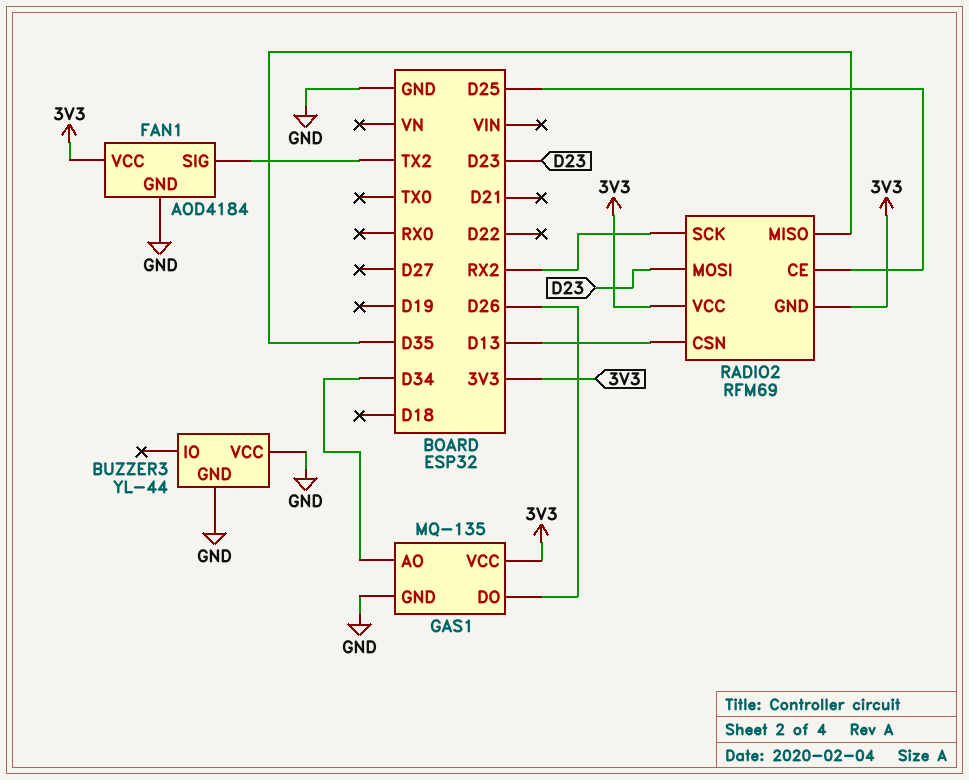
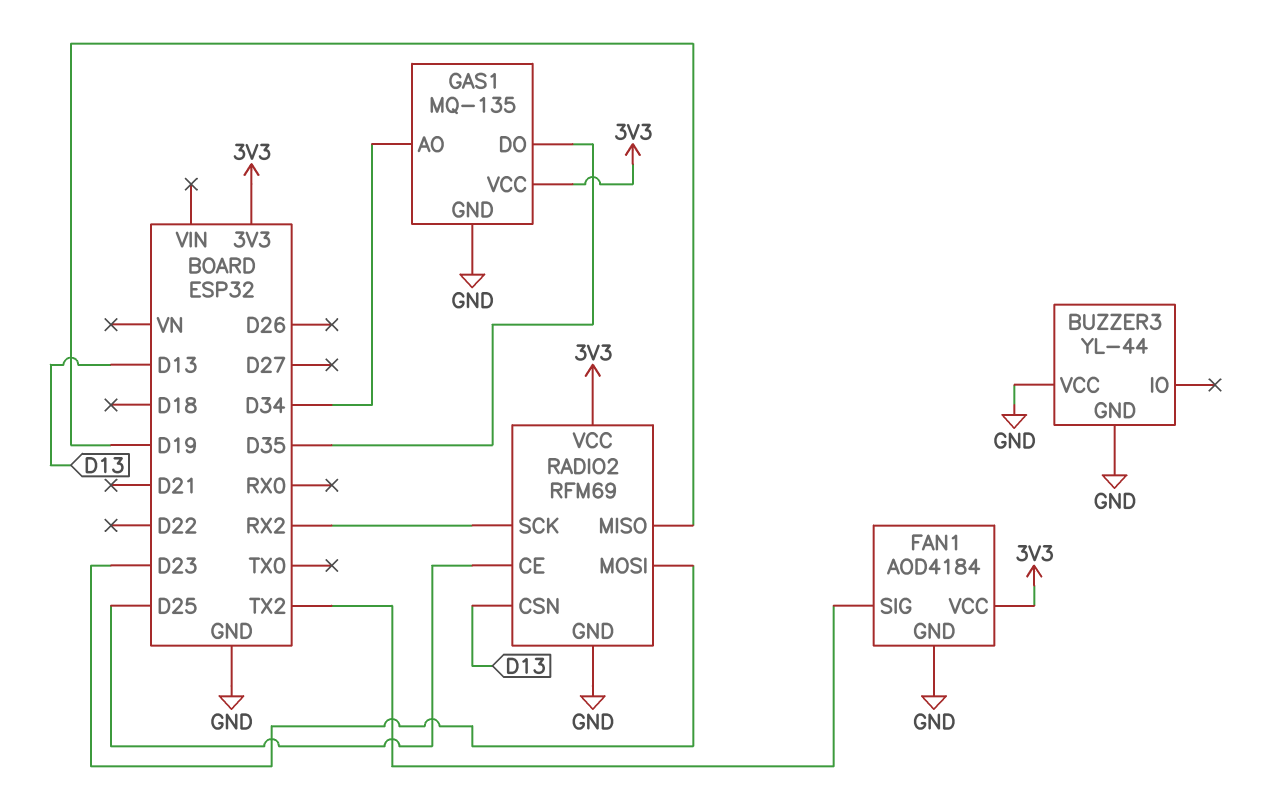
GAS1 pin DO: D26 -> D35
RADIO2 pin GND: 3V3 -> GND
RADIO2 pin MISO: D35 -> D19

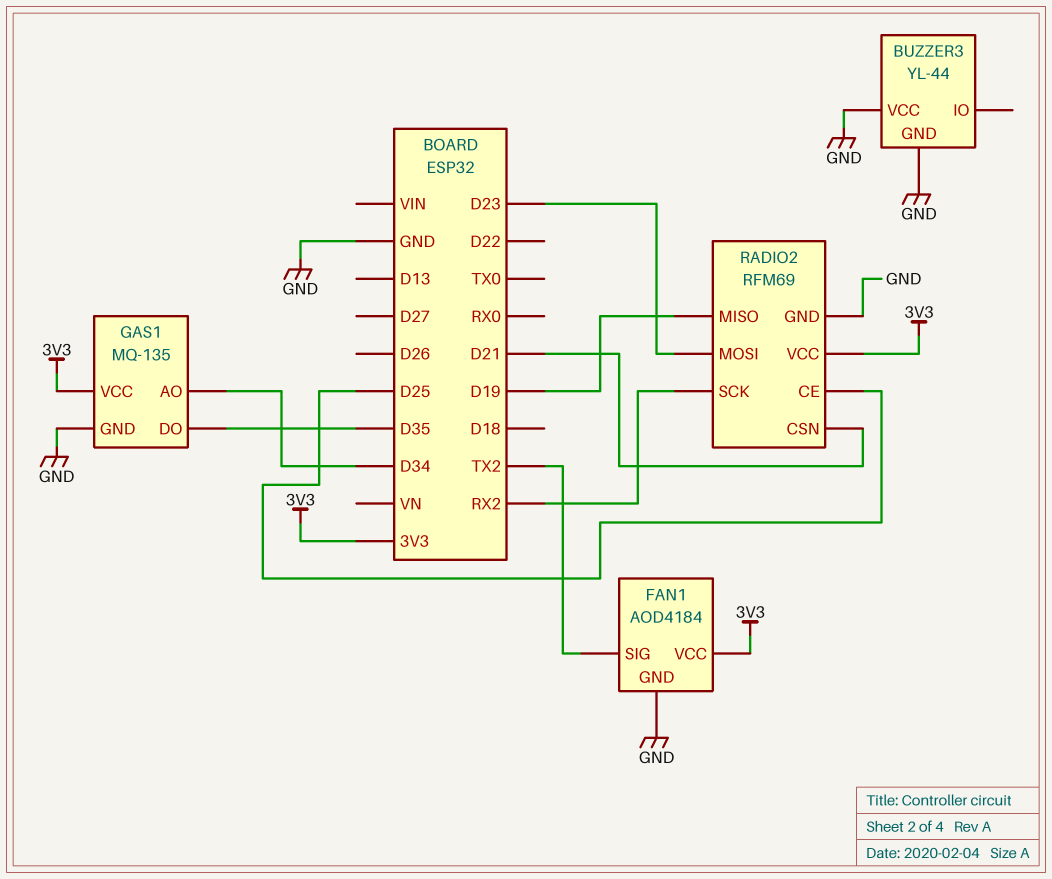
RADIO2 pin CSN: D13 -> D21

